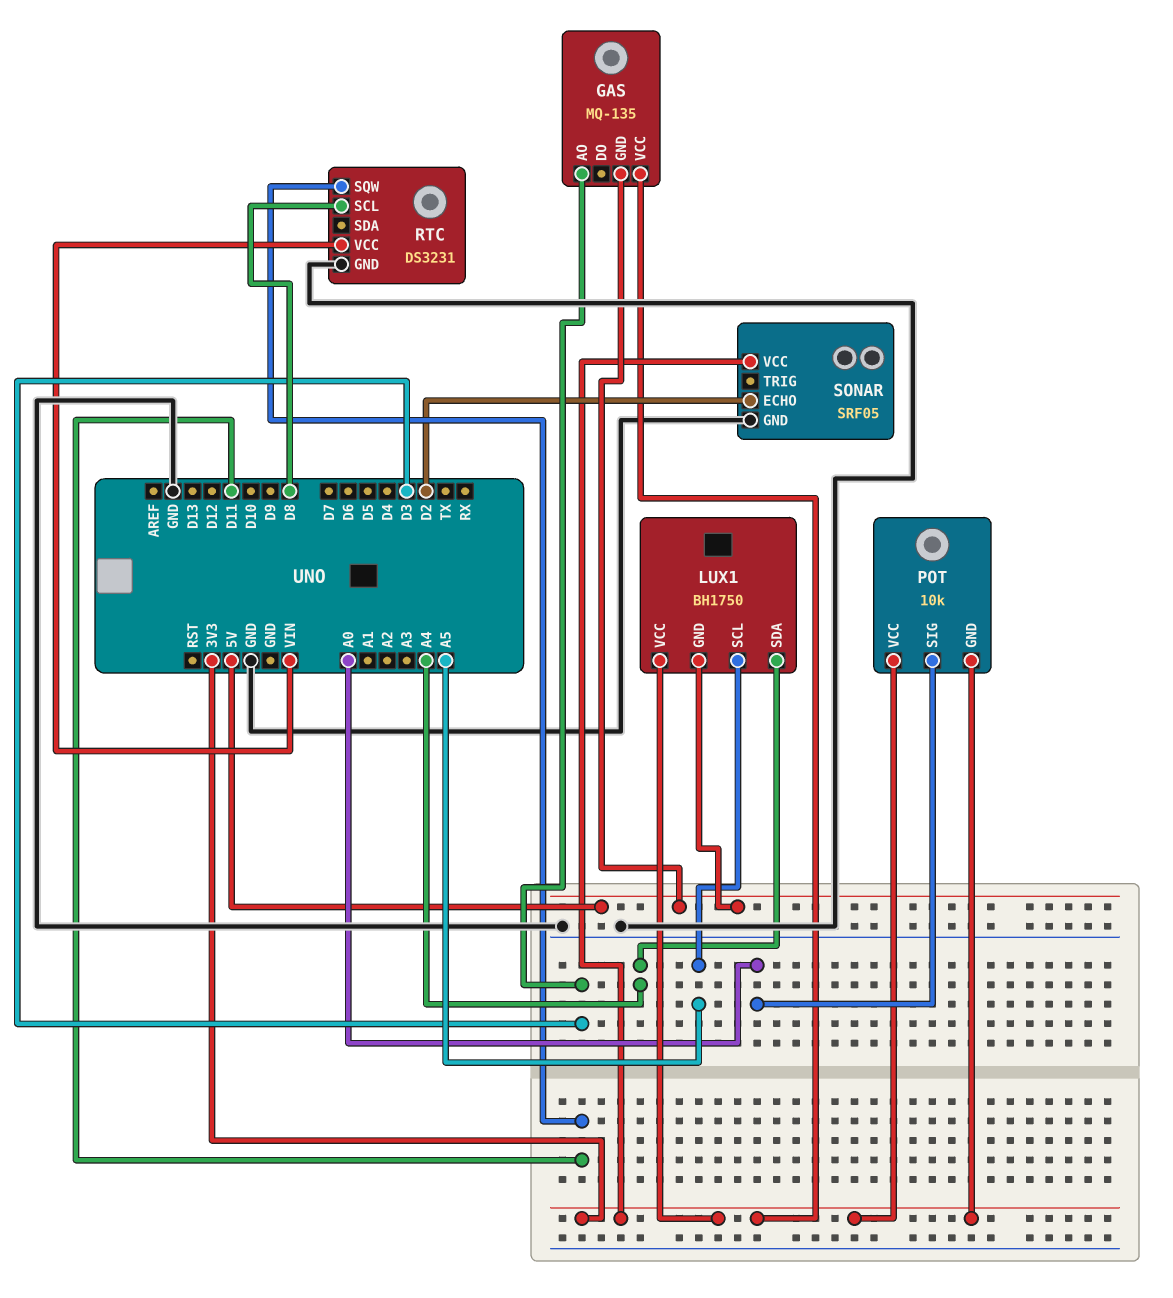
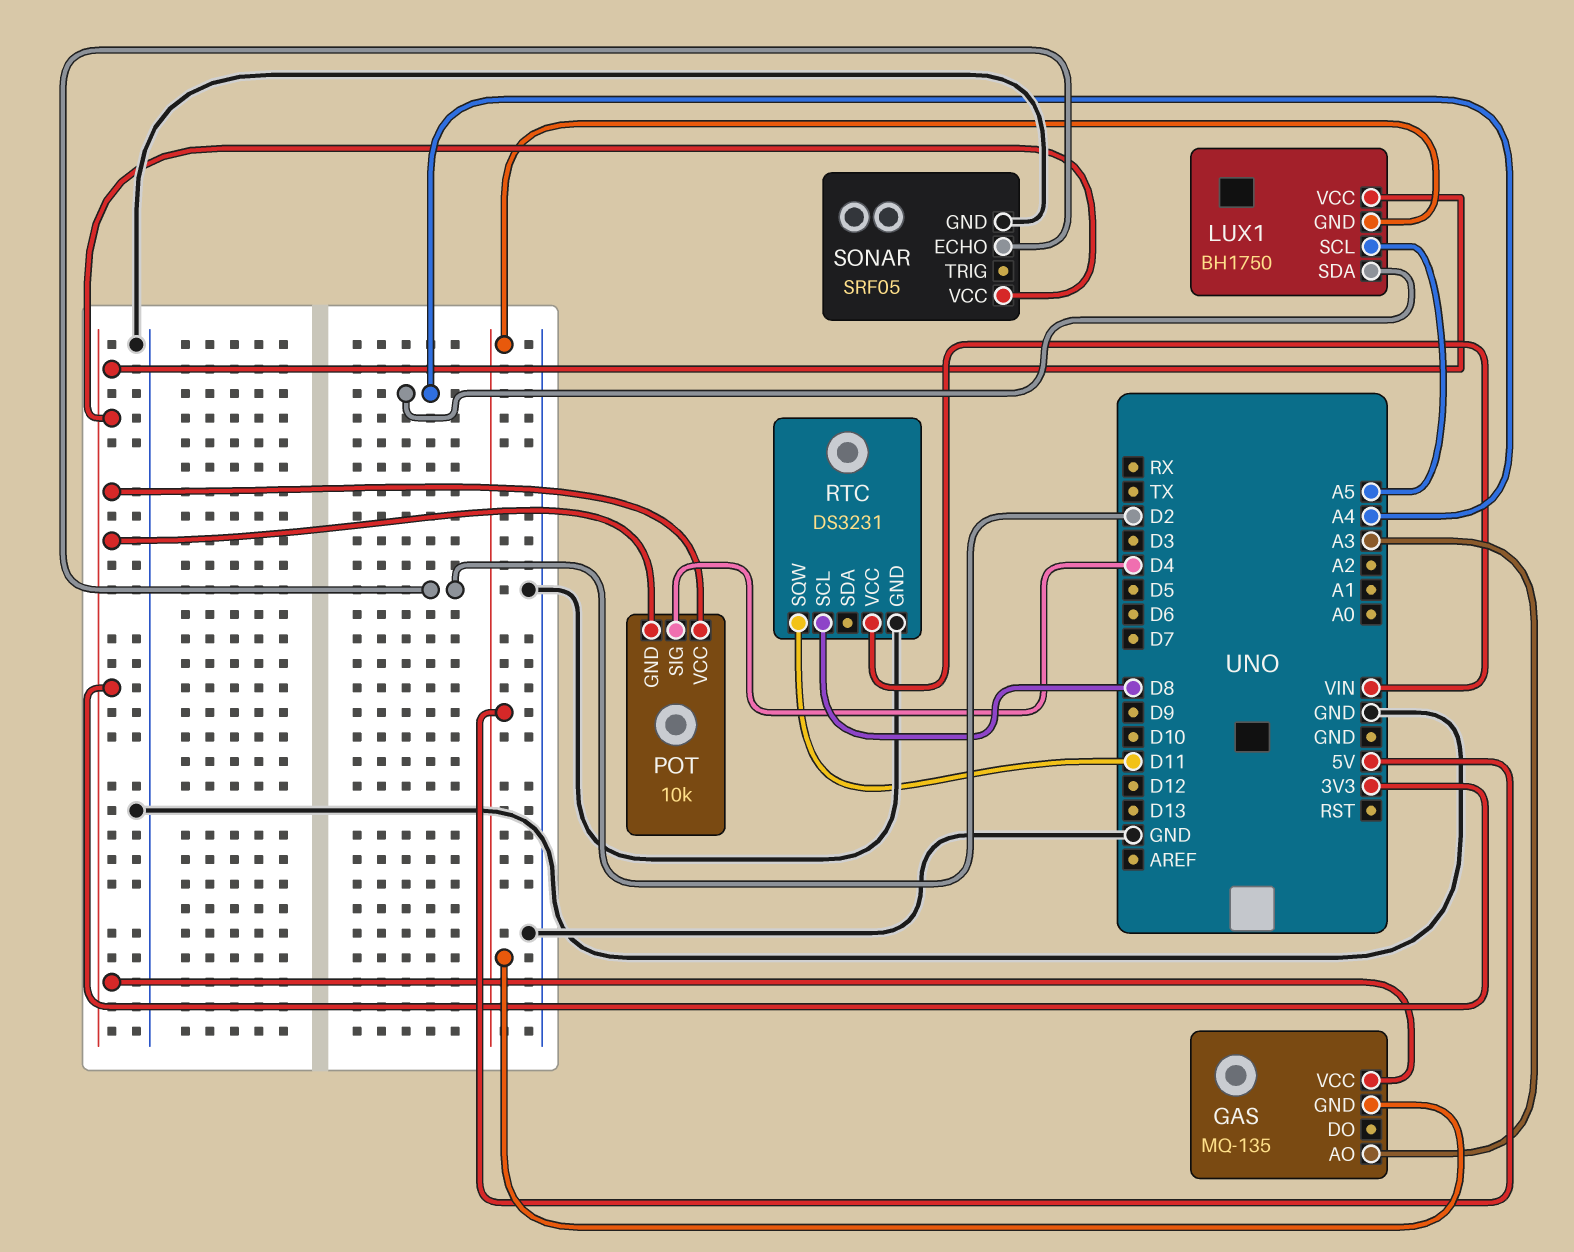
GAS pin AO: D3 -> A3
POT pin SIG: A0 -> D4

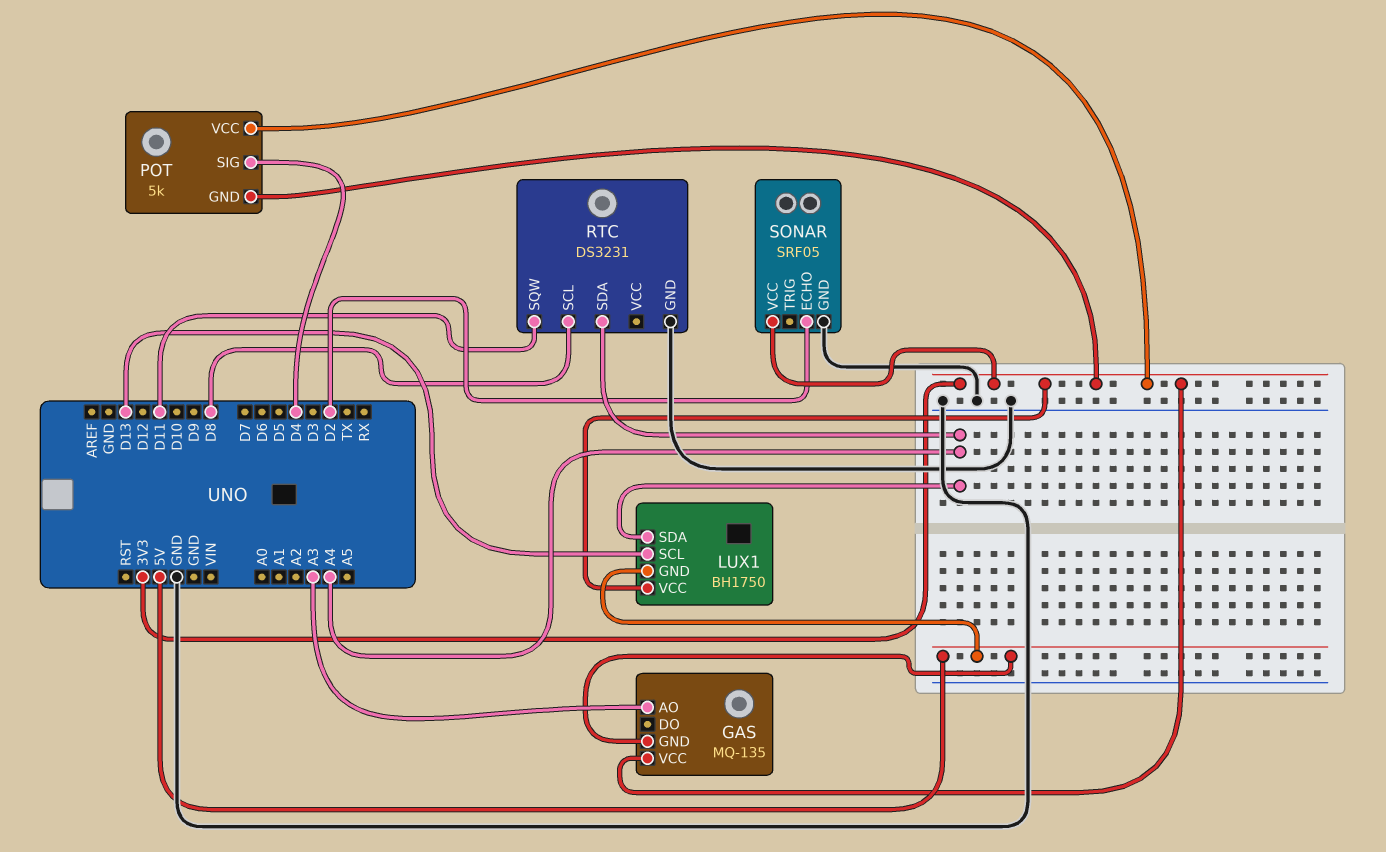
LUX1 pin SCL: A5 -> D13
POT: 10k -> 5k
RTC pin SDA: none -> A4
RTC pin VCC: VIN -> none

